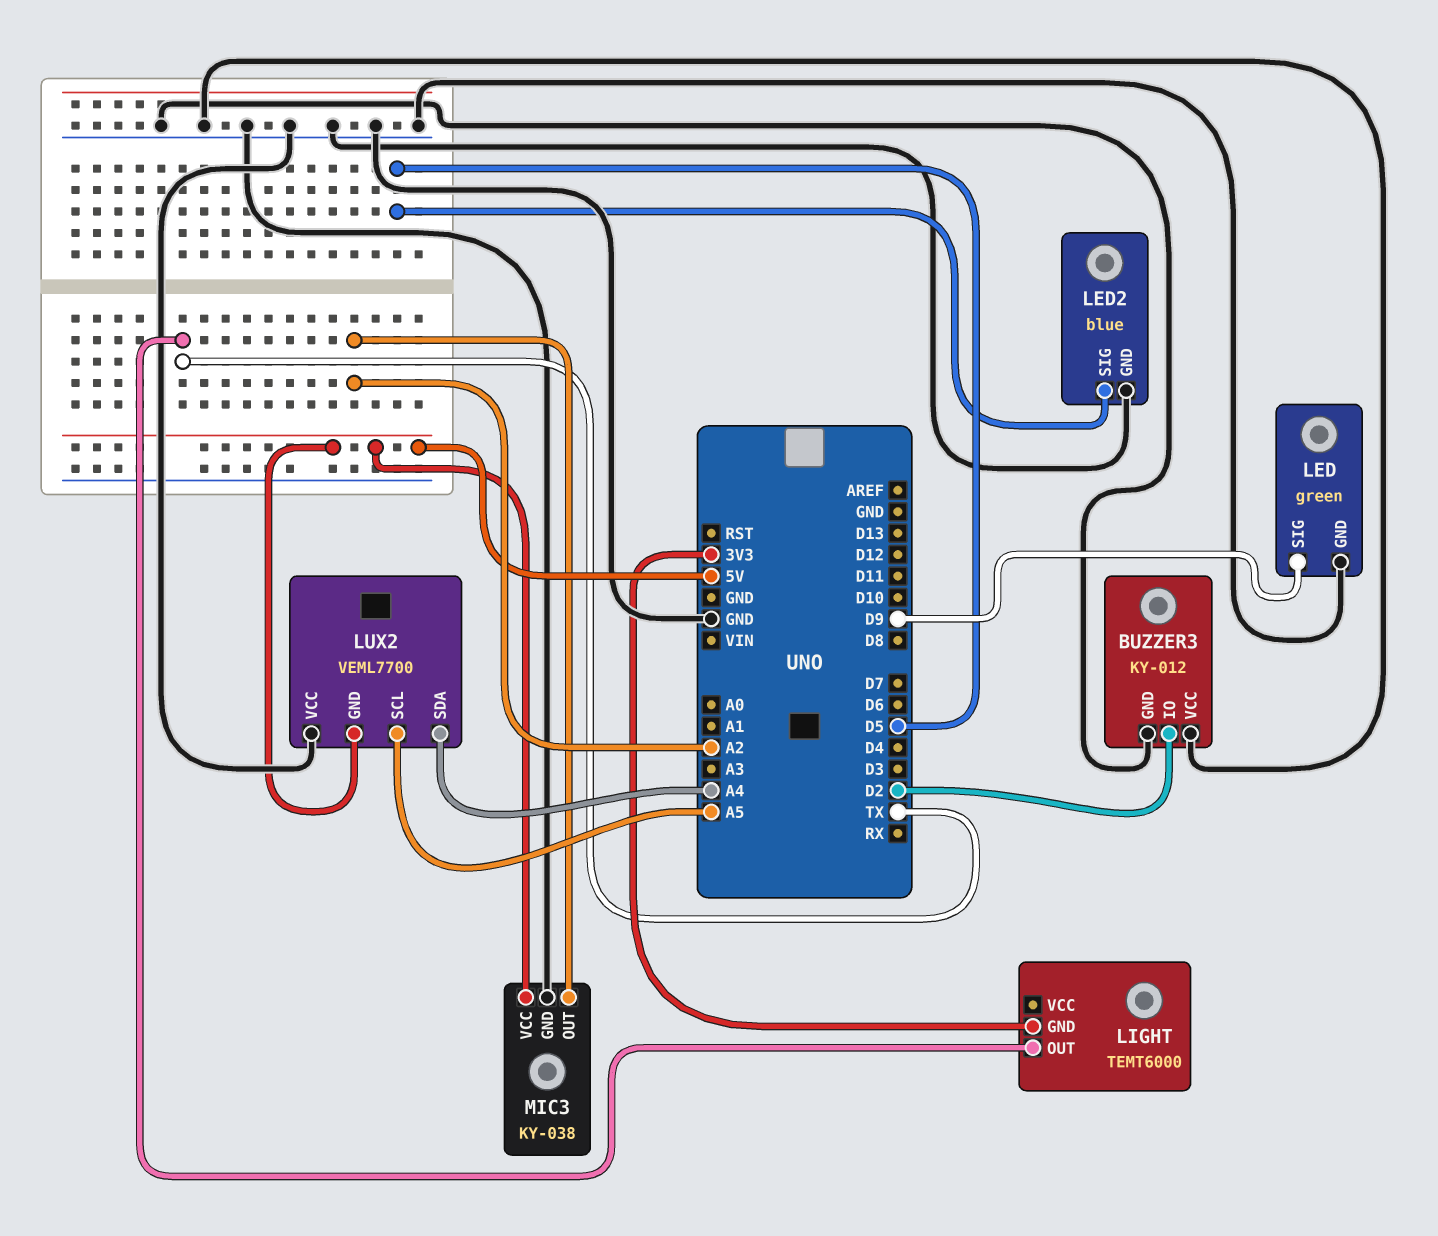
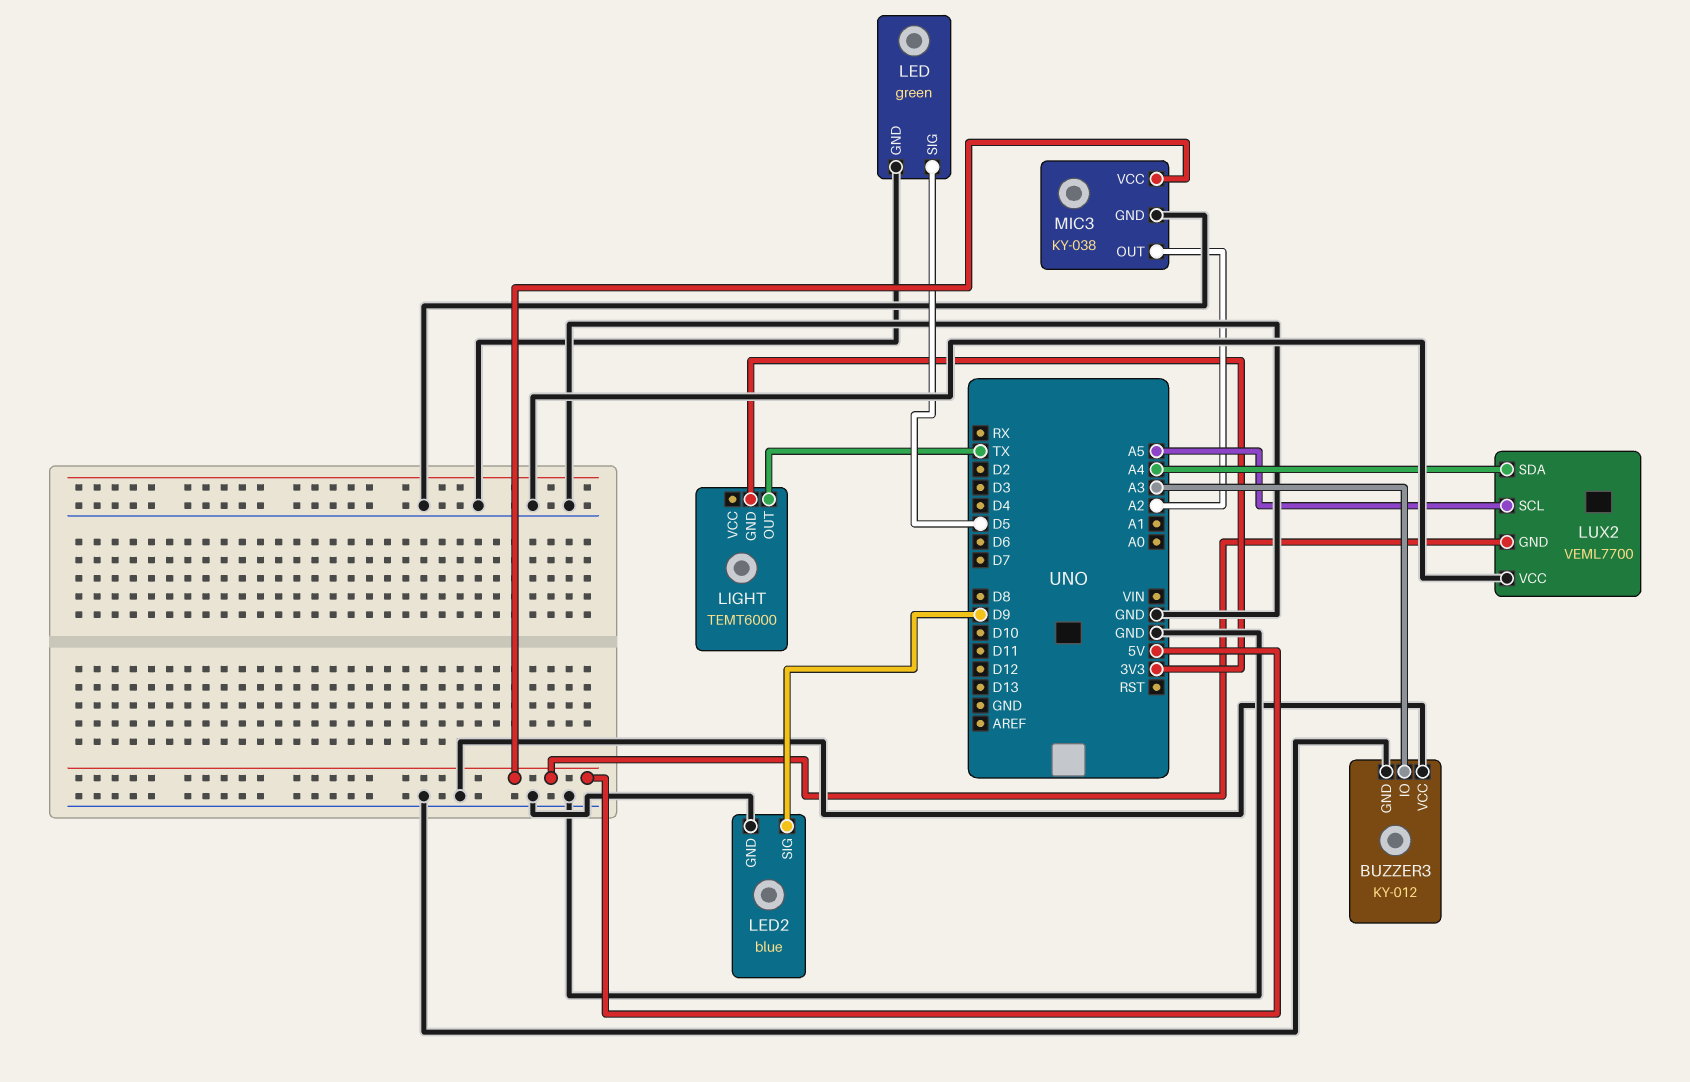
BUZZER3 pin IO: D2 -> A3
LED pin SIG: D9 -> D5
LED2 pin SIG: D5 -> D9

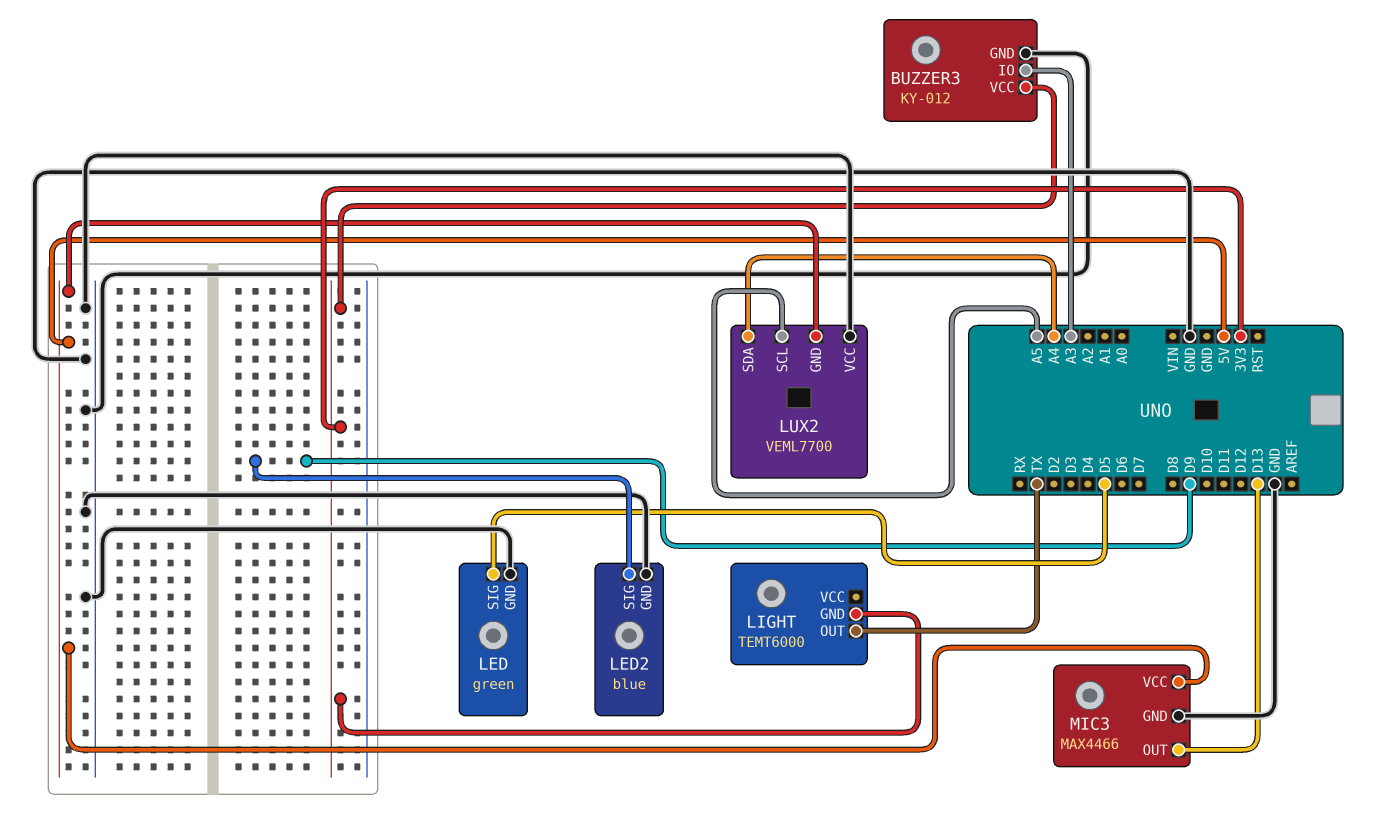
BUZZER3 pin VCC: GND -> 3V3
MIC3: KY-038 -> MAX4466
MIC3 pin OUT: A2 -> D13

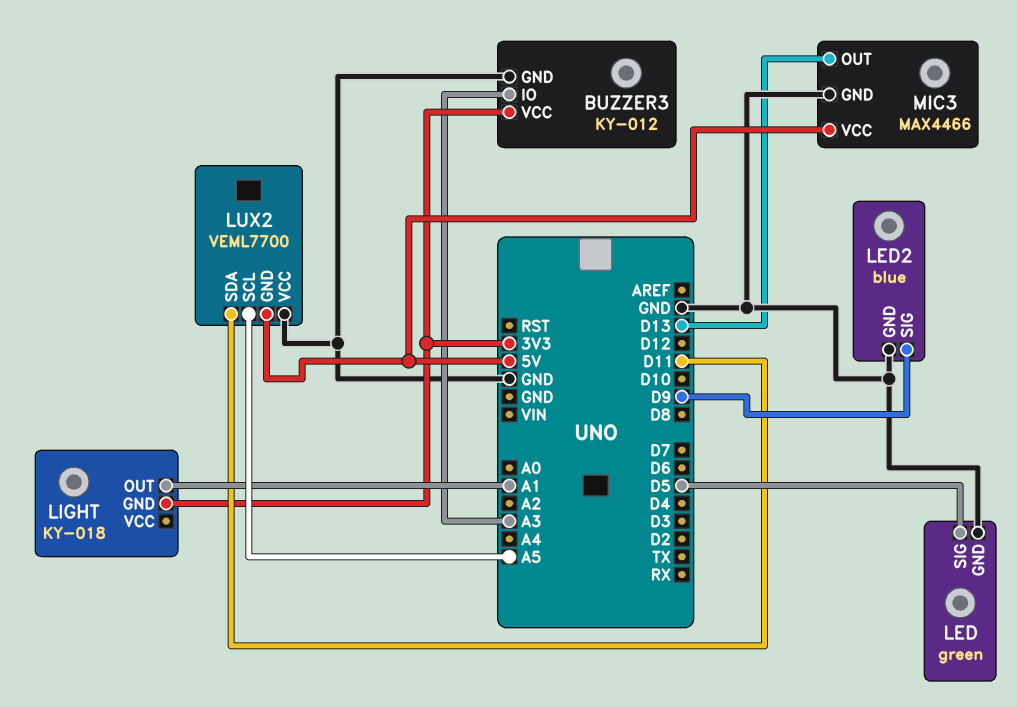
LIGHT: TEMT6000 -> KY-018
LIGHT pin OUT: TX -> A1
LUX2 pin SDA: A4 -> D11

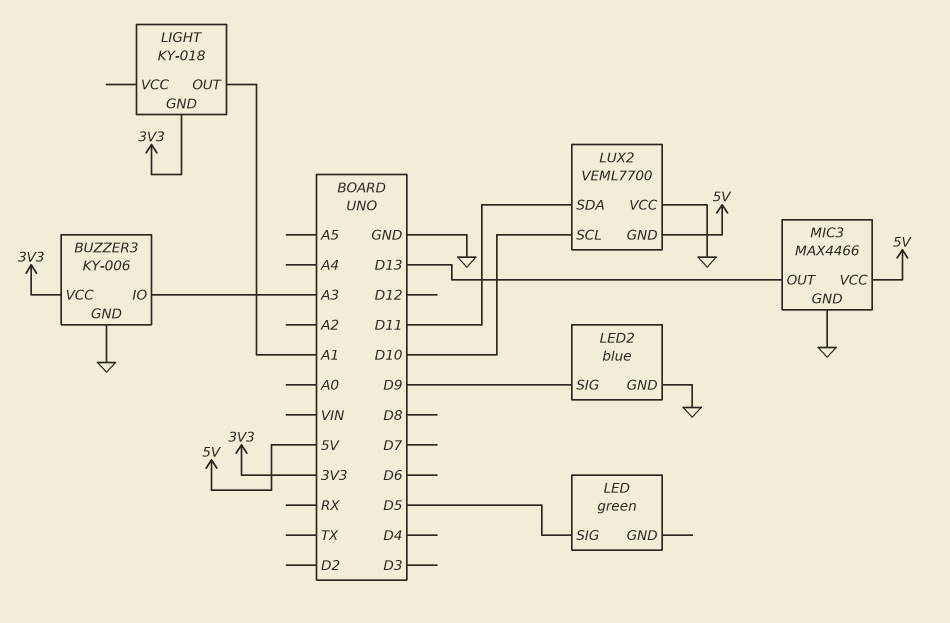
BUZZER3: KY-012 -> KY-006
LED pin GND: GND -> none
LUX2 pin SCL: A5 -> D10

